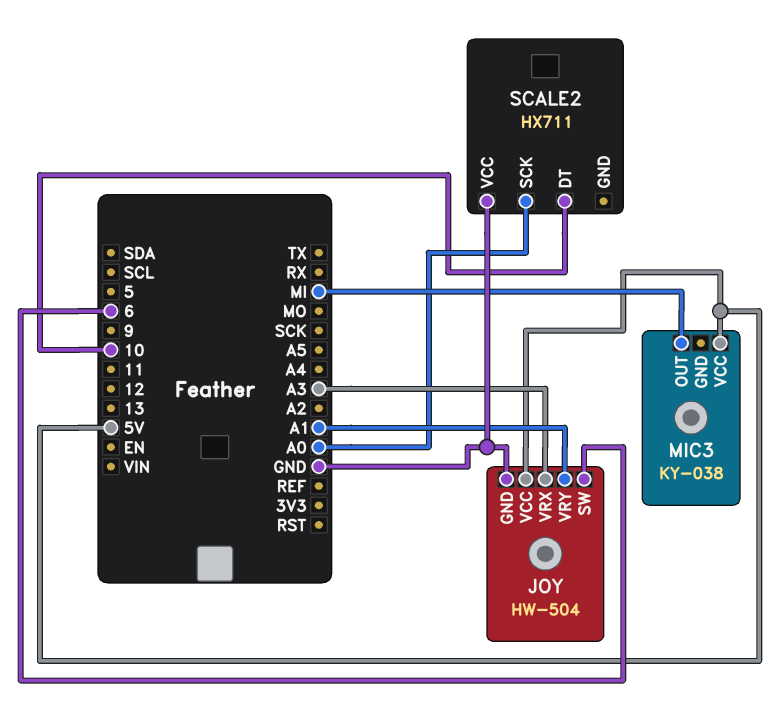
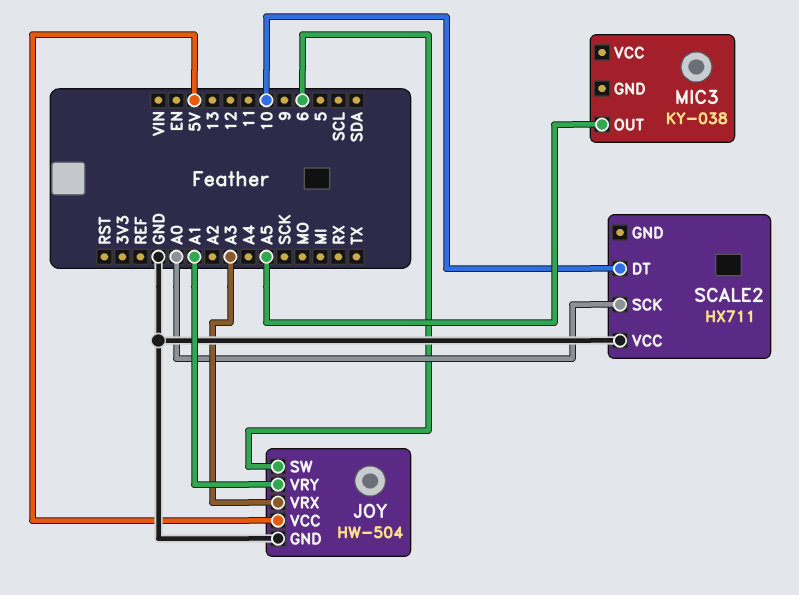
MIC3 pin OUT: MI -> A5
MIC3 pin VCC: 5V -> none

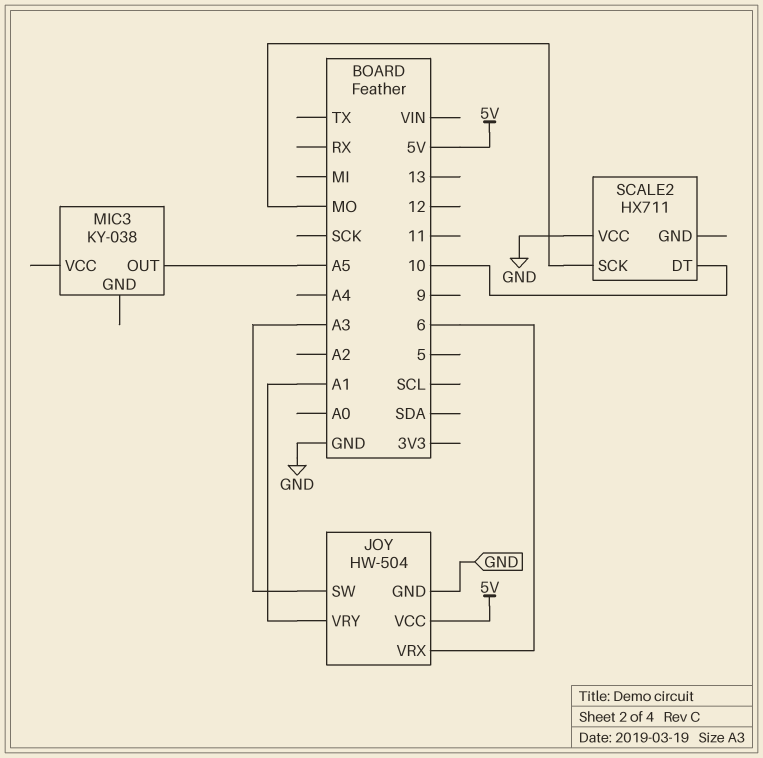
JOY pin SW: 6 -> A3
JOY pin VRX: A3 -> 6
SCALE2 pin SCK: A0 -> MO

